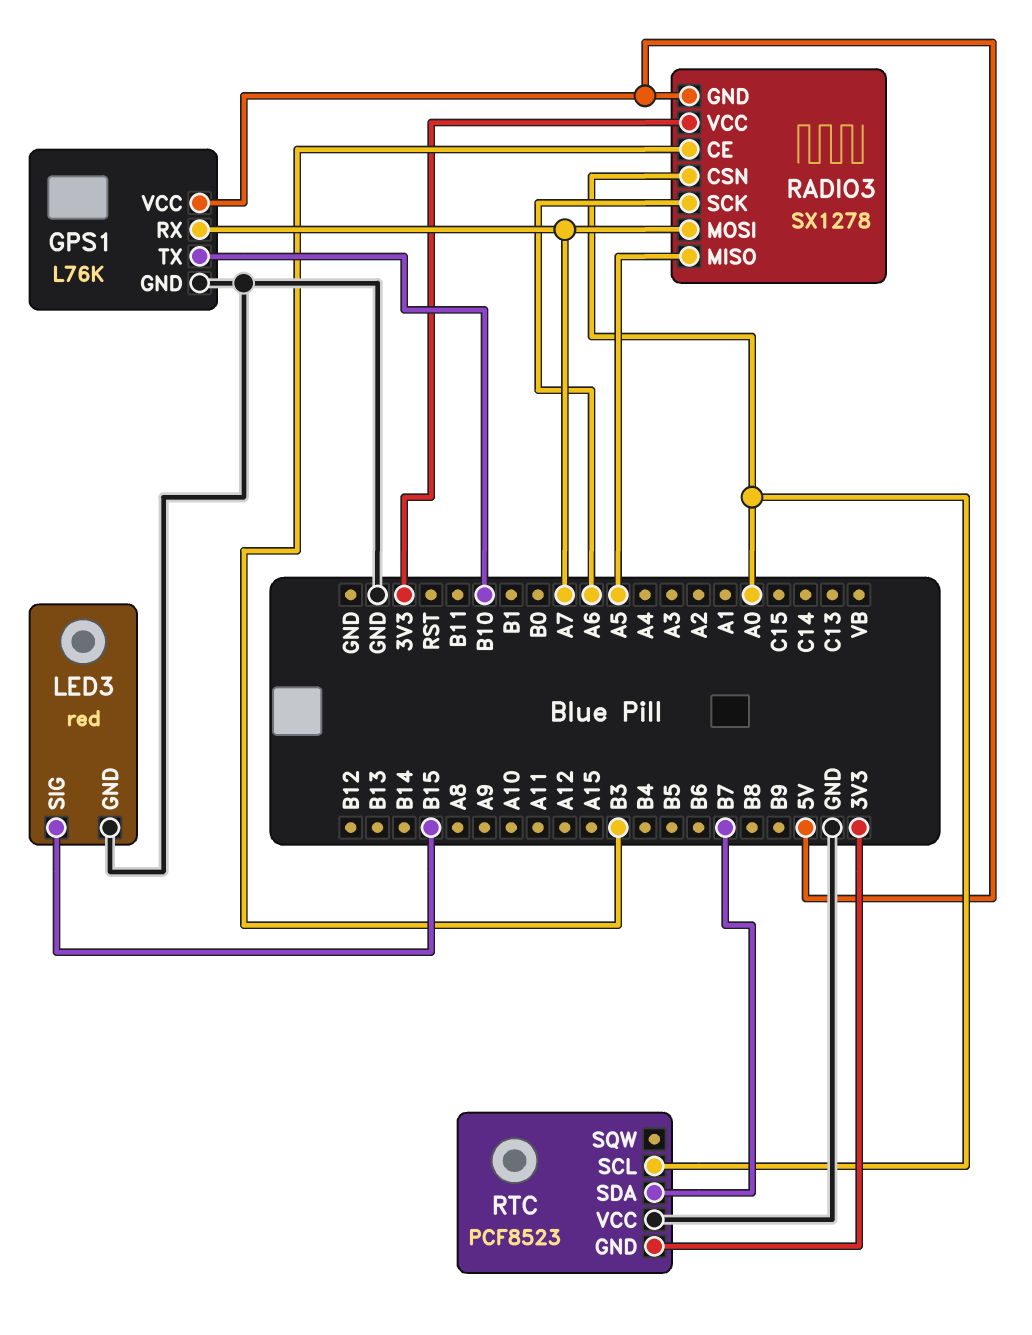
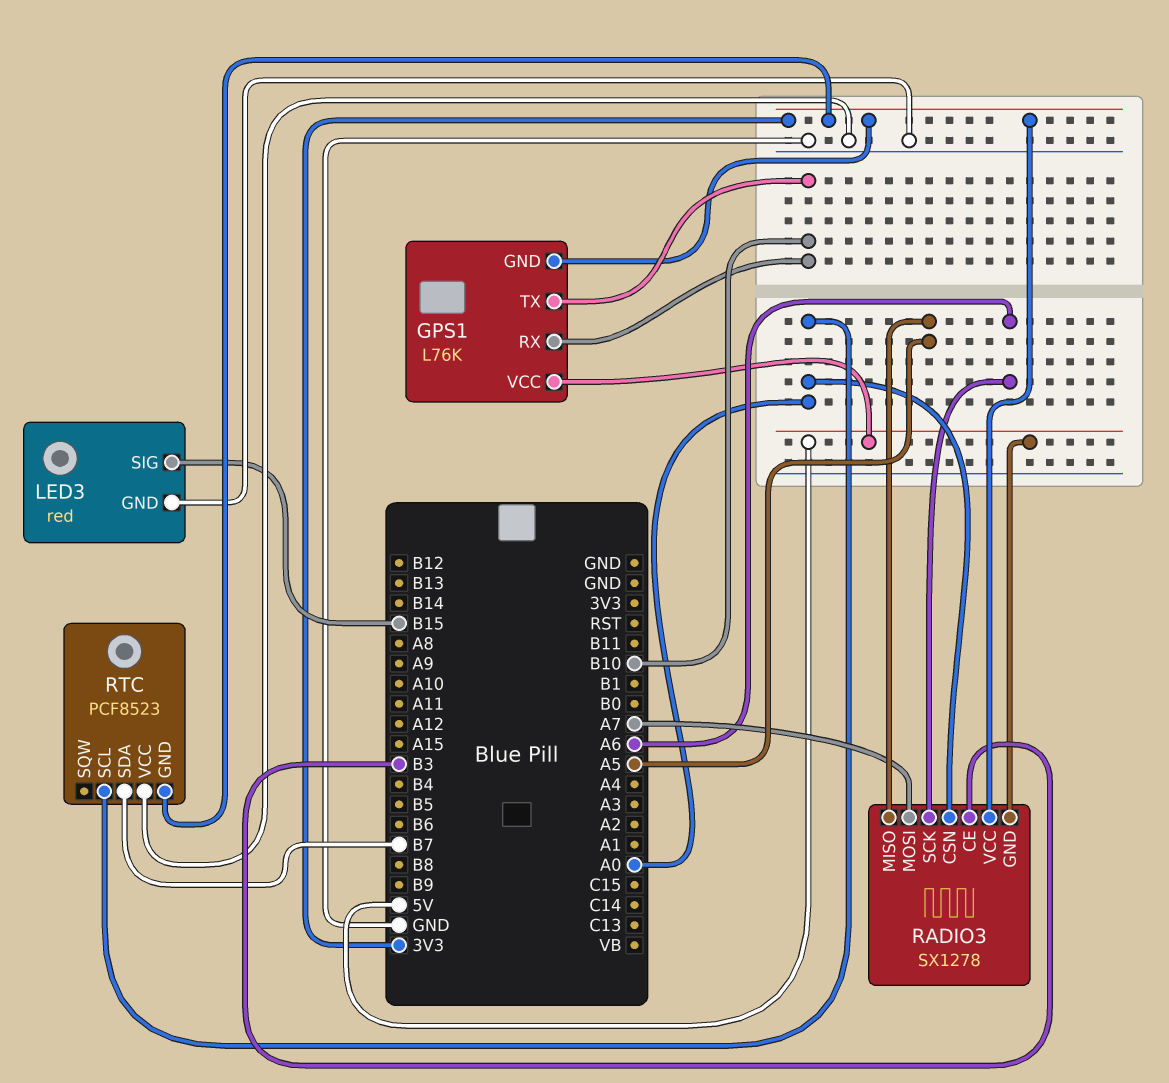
GPS1 pin GND: GND -> 3V3
GPS1 pin RX: A7 -> B10

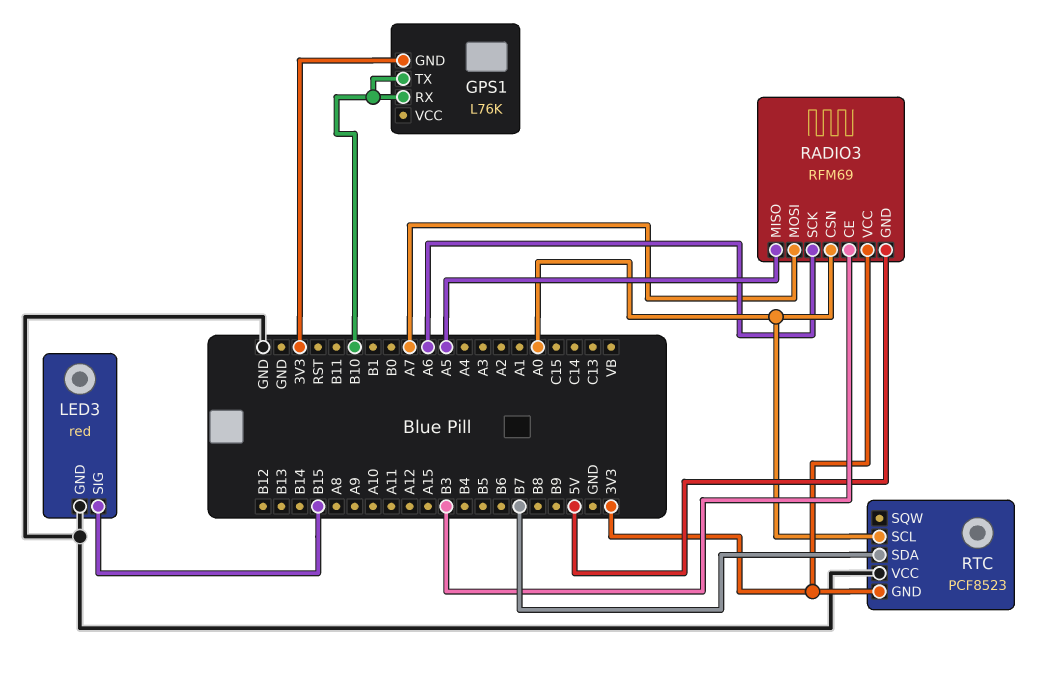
GPS1 pin VCC: 5V -> none
RADIO3: SX1278 -> RFM69

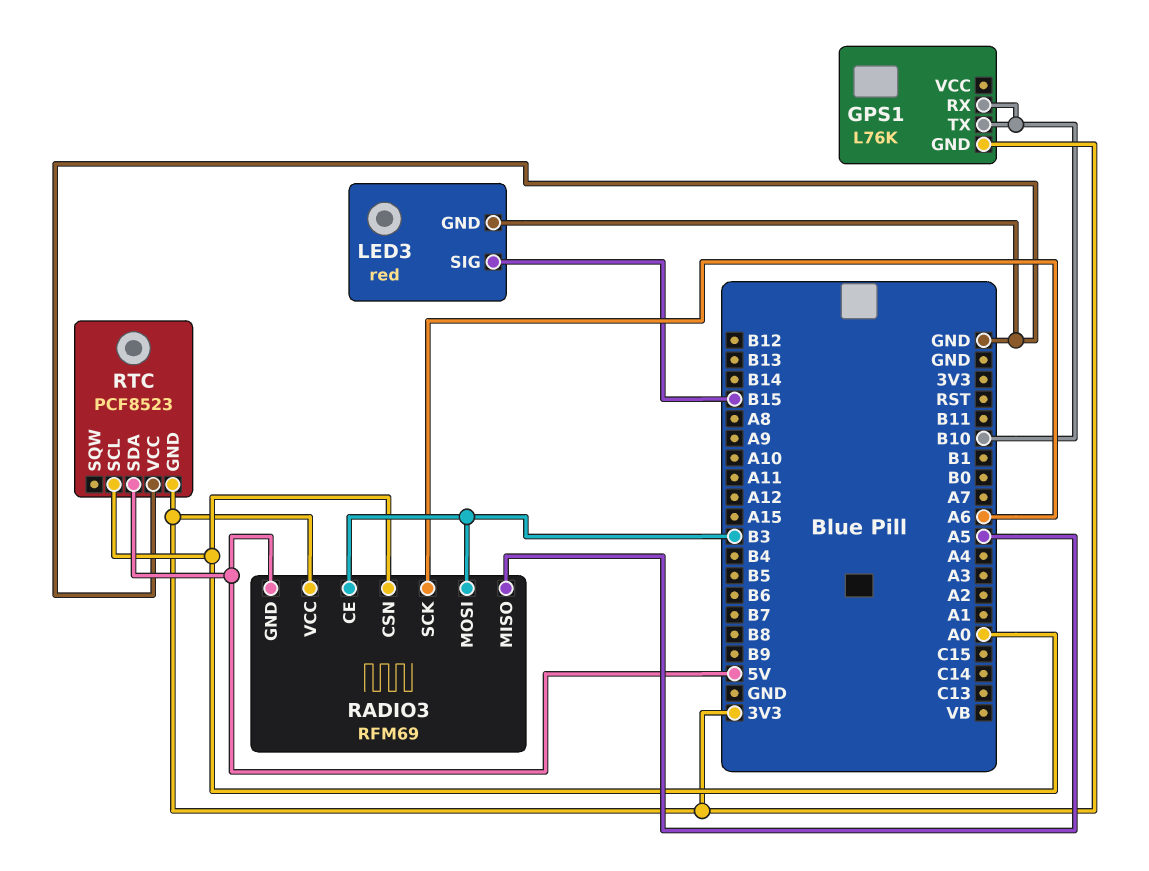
RADIO3 pin MOSI: A7 -> B3
RTC pin SDA: B7 -> 5V

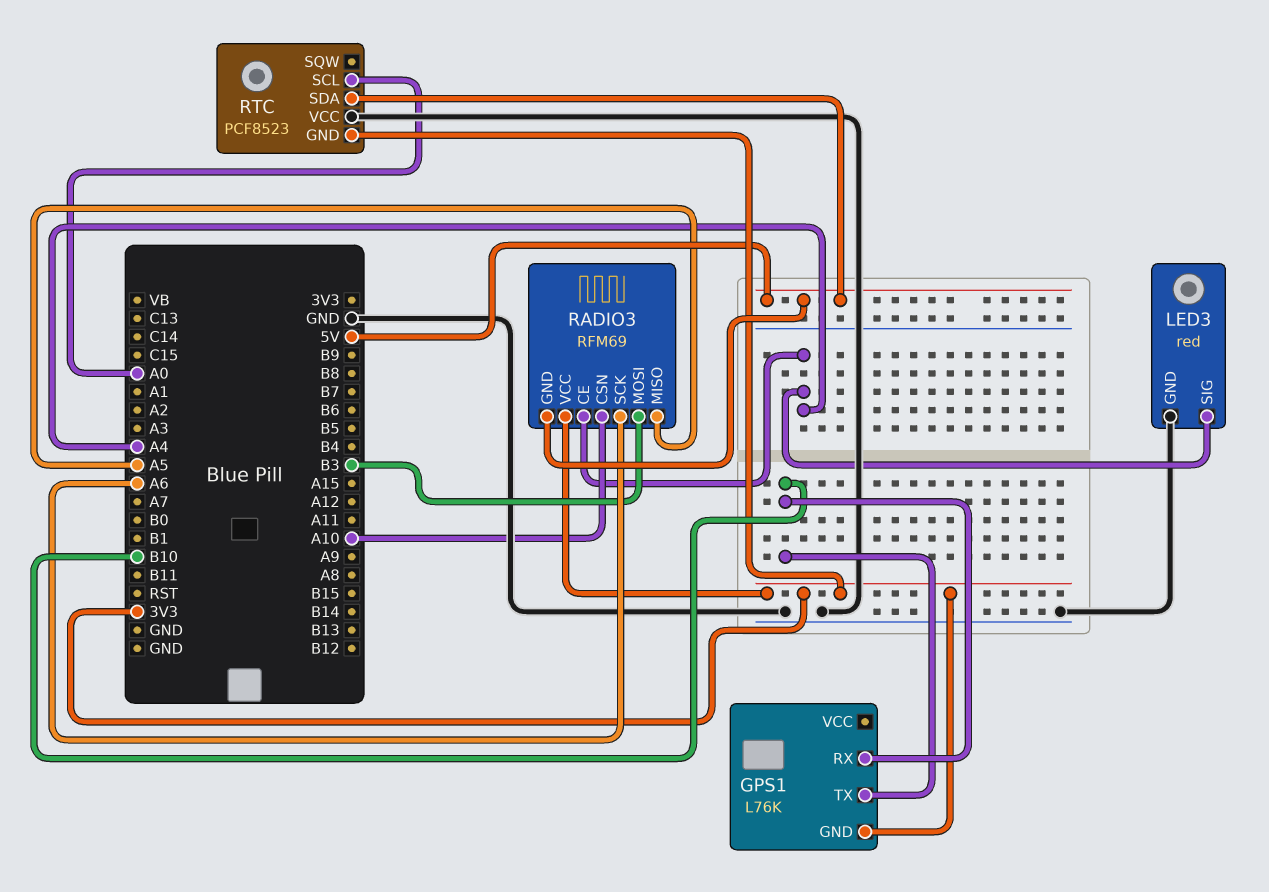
LED3 pin SIG: B15 -> A4
RADIO3 pin CE: B3 -> A4
RADIO3 pin CSN: A0 -> A10

